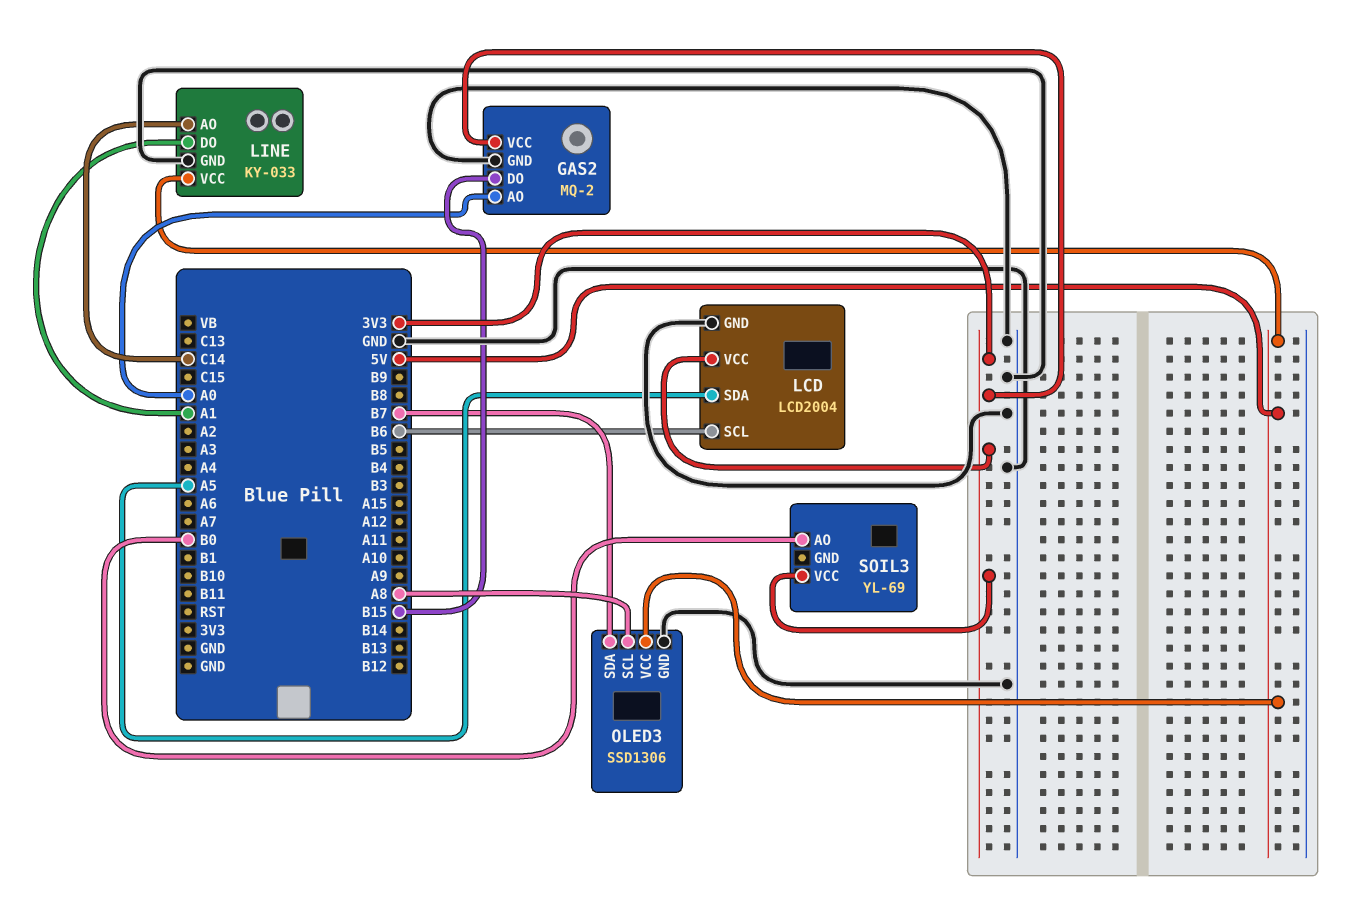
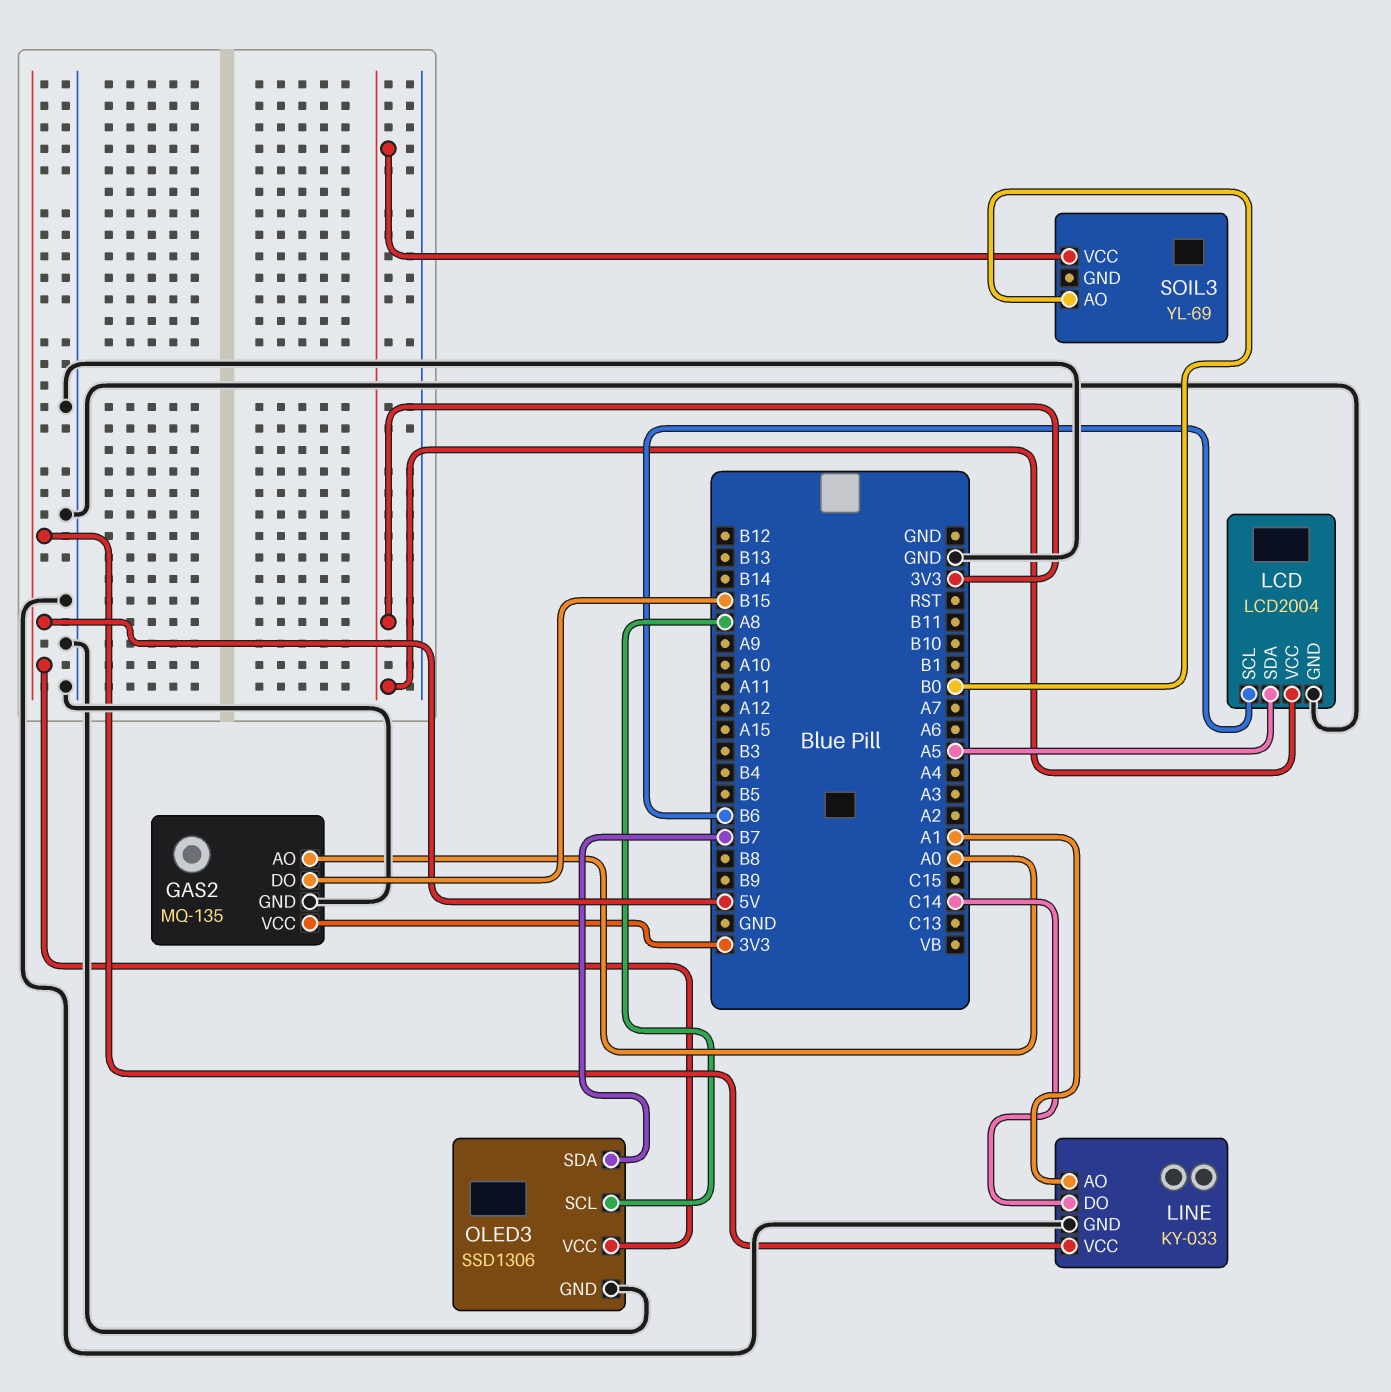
GAS2: MQ-2 -> MQ-135
LINE pin AO: C14 -> A1
LINE pin DO: A1 -> C14

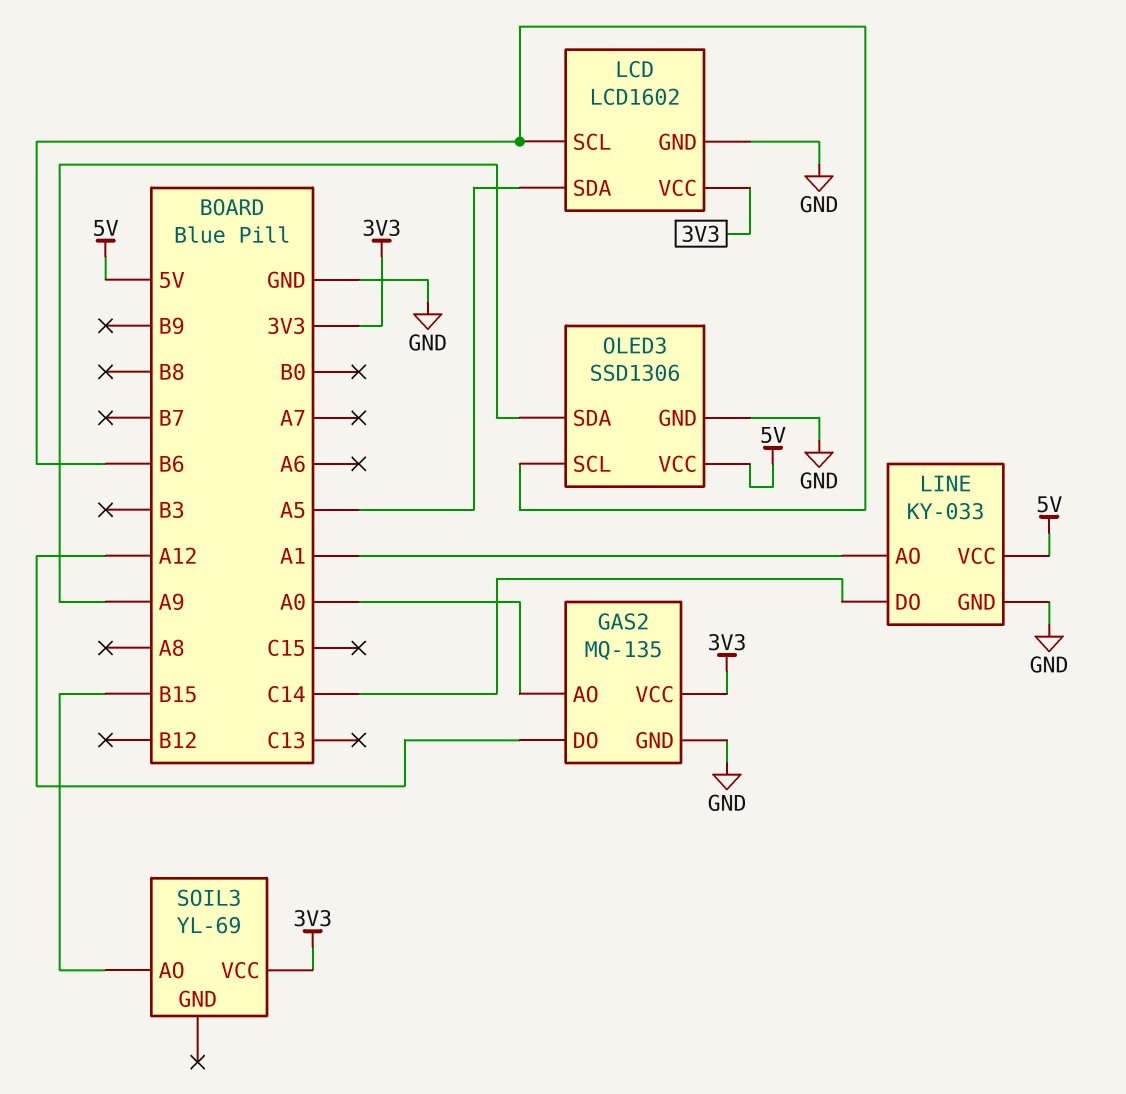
GAS2 pin DO: B15 -> A12
LCD: LCD2004 -> LCD1602
OLED3 pin SCL: A8 -> B6
OLED3 pin SDA: B7 -> A9
SOIL3 pin AO: B0 -> B15

